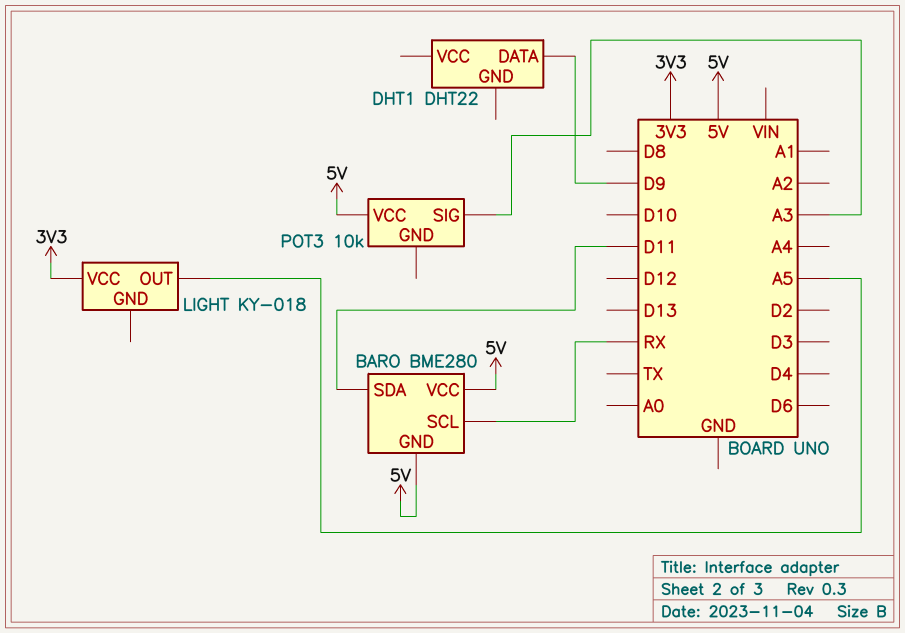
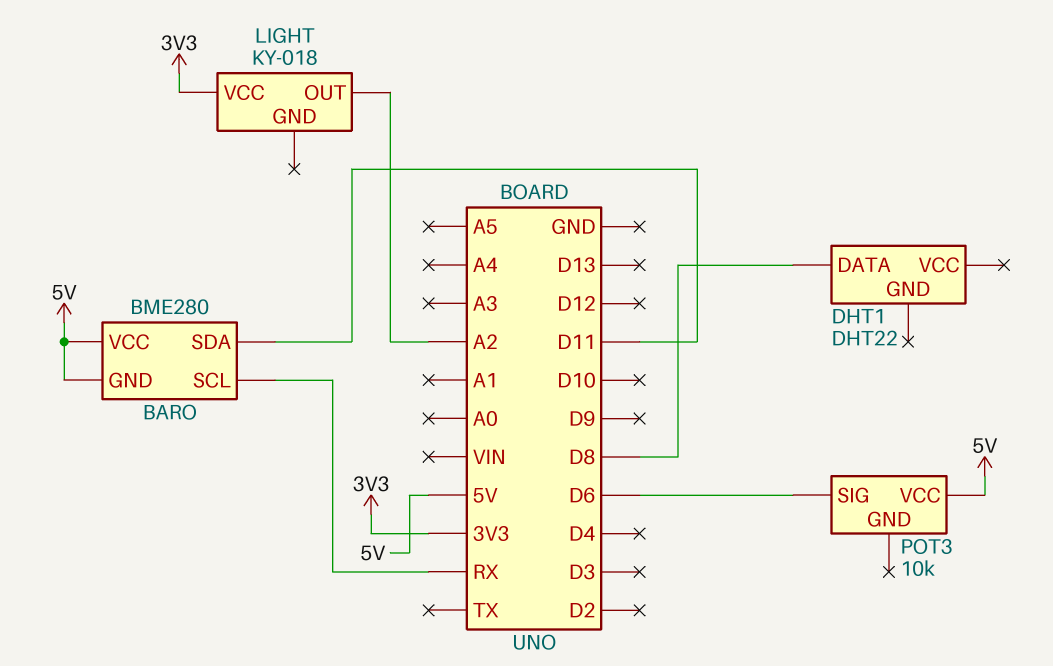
DHT1 pin DATA: D9 -> D8
LIGHT pin OUT: A5 -> A2
POT3 pin SIG: A3 -> D6

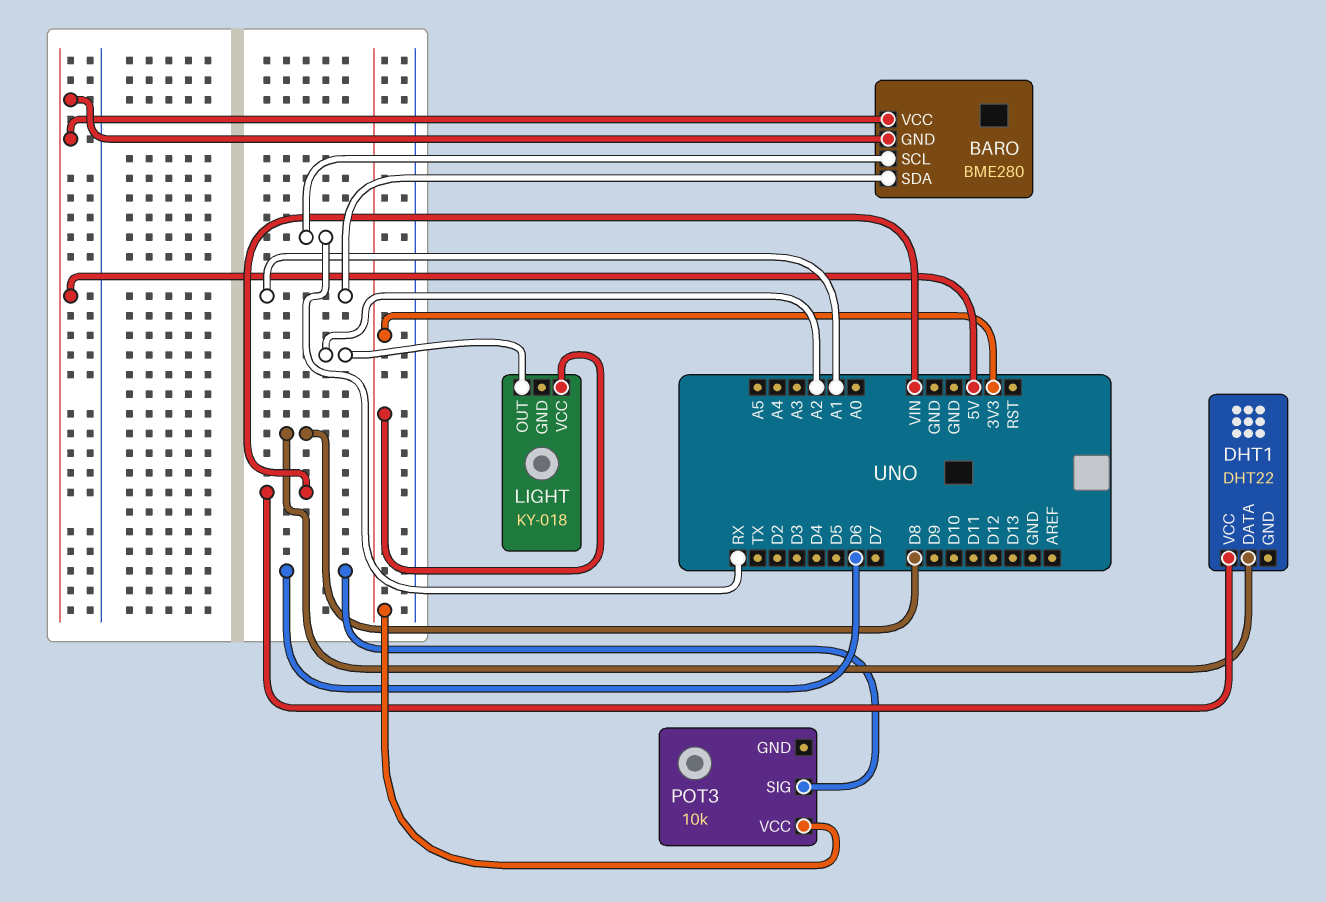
BARO pin SDA: D11 -> A1
DHT1 pin VCC: none -> VIN
POT3 pin VCC: 5V -> 3V3

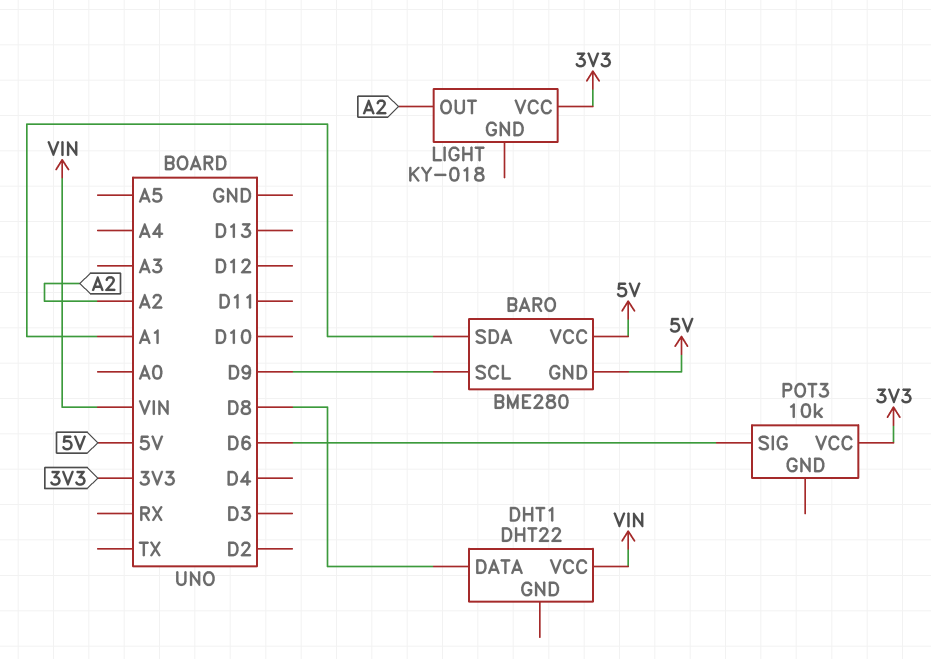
BARO pin SCL: RX -> D9

